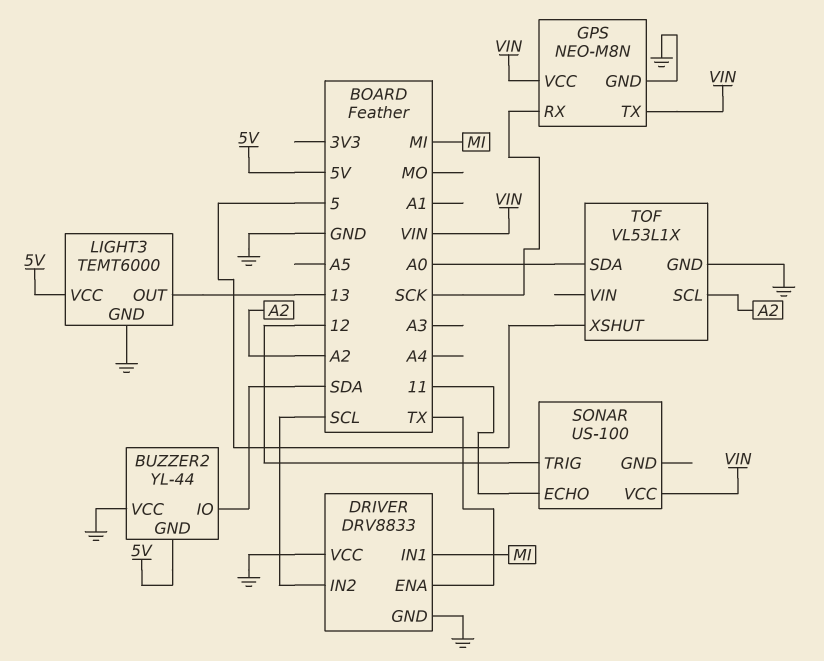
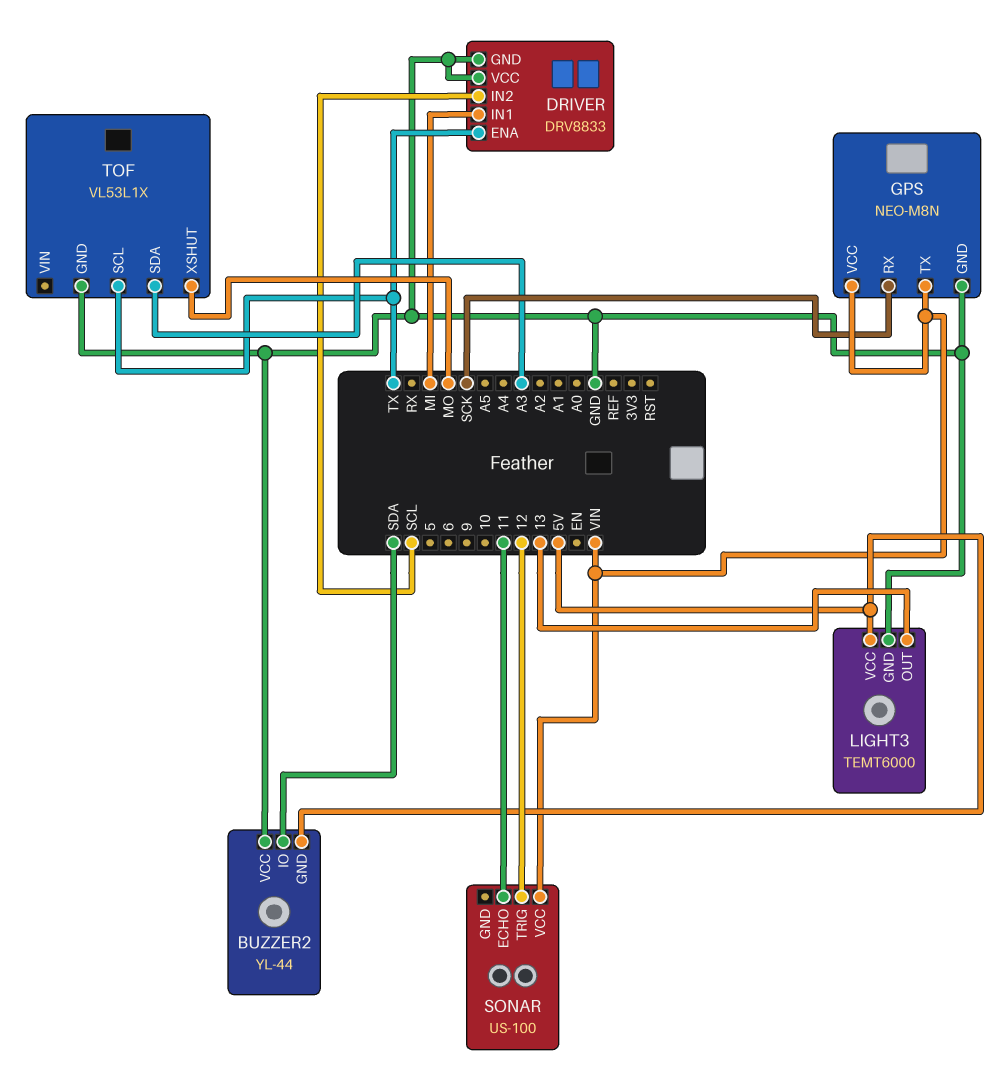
TOF pin SCL: A2 -> TX
TOF pin SDA: A0 -> A3
TOF pin XSHUT: 5 -> MO

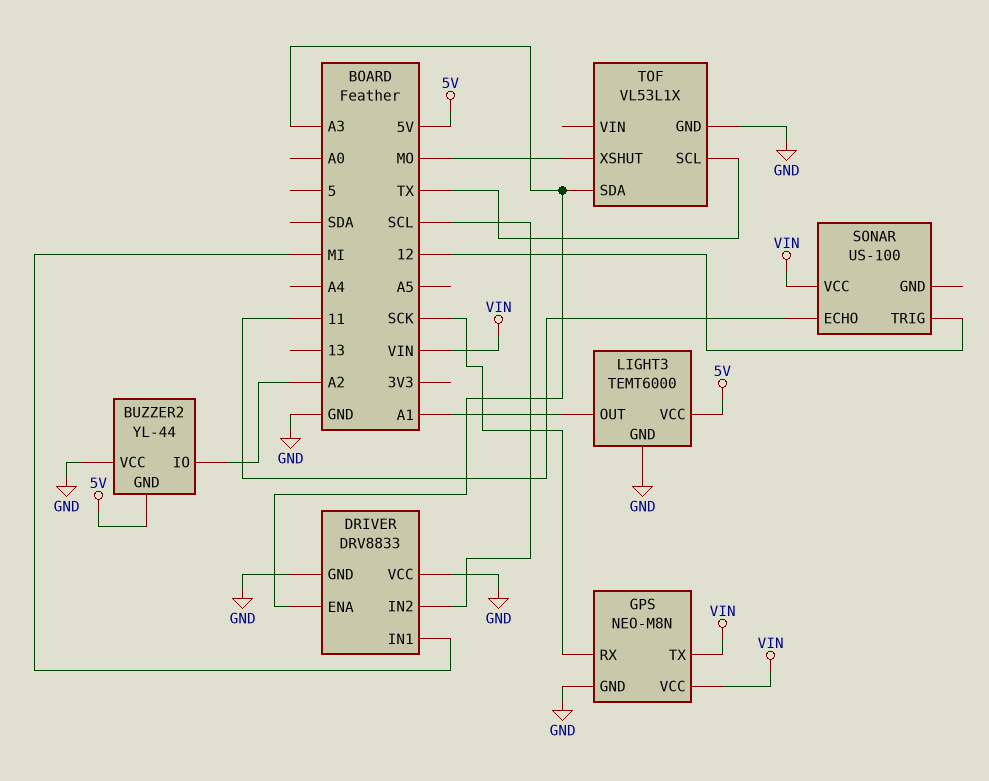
BUZZER2 pin IO: SDA -> A2
DRIVER pin ENA: TX -> A3
LIGHT3 pin OUT: 13 -> A1

